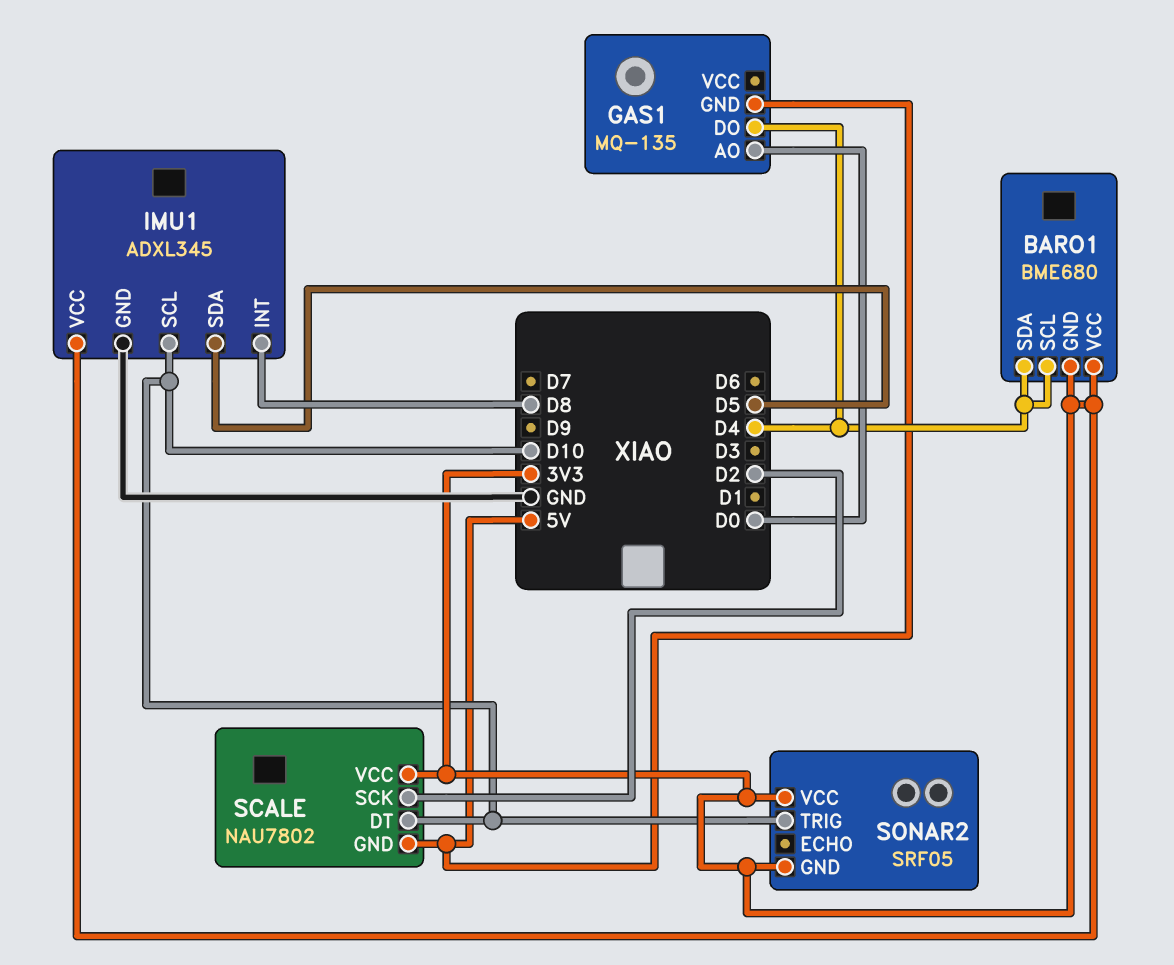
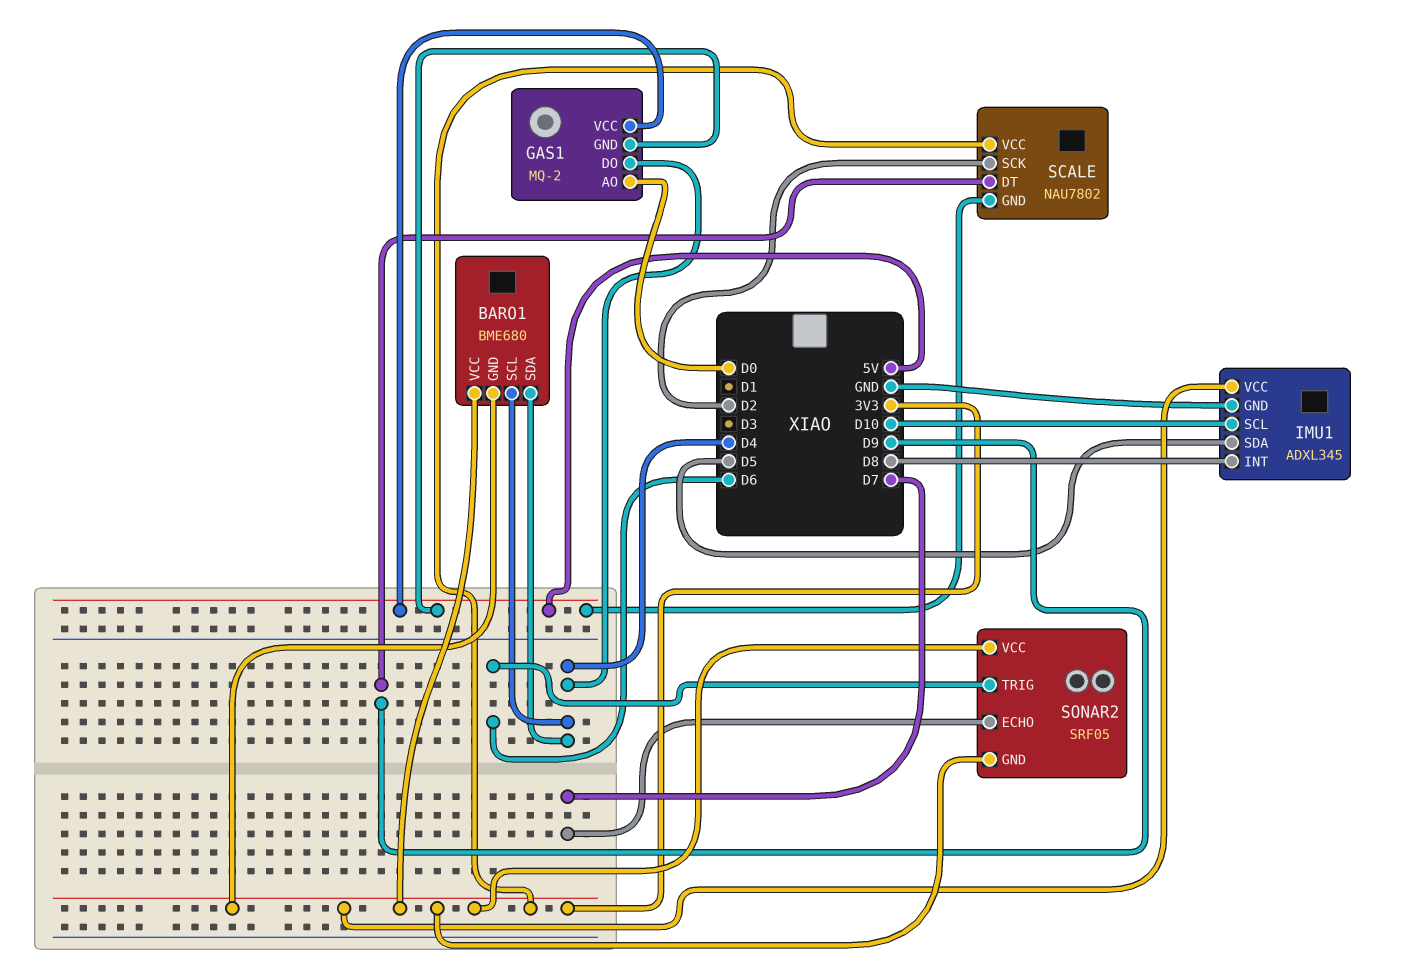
GAS1: MQ-135 -> MQ-2
GAS1 pin VCC: none -> 5V
SCALE pin DT: D10 -> D9
SONAR2 pin ECHO: none -> D7
SONAR2 pin TRIG: D10 -> D6

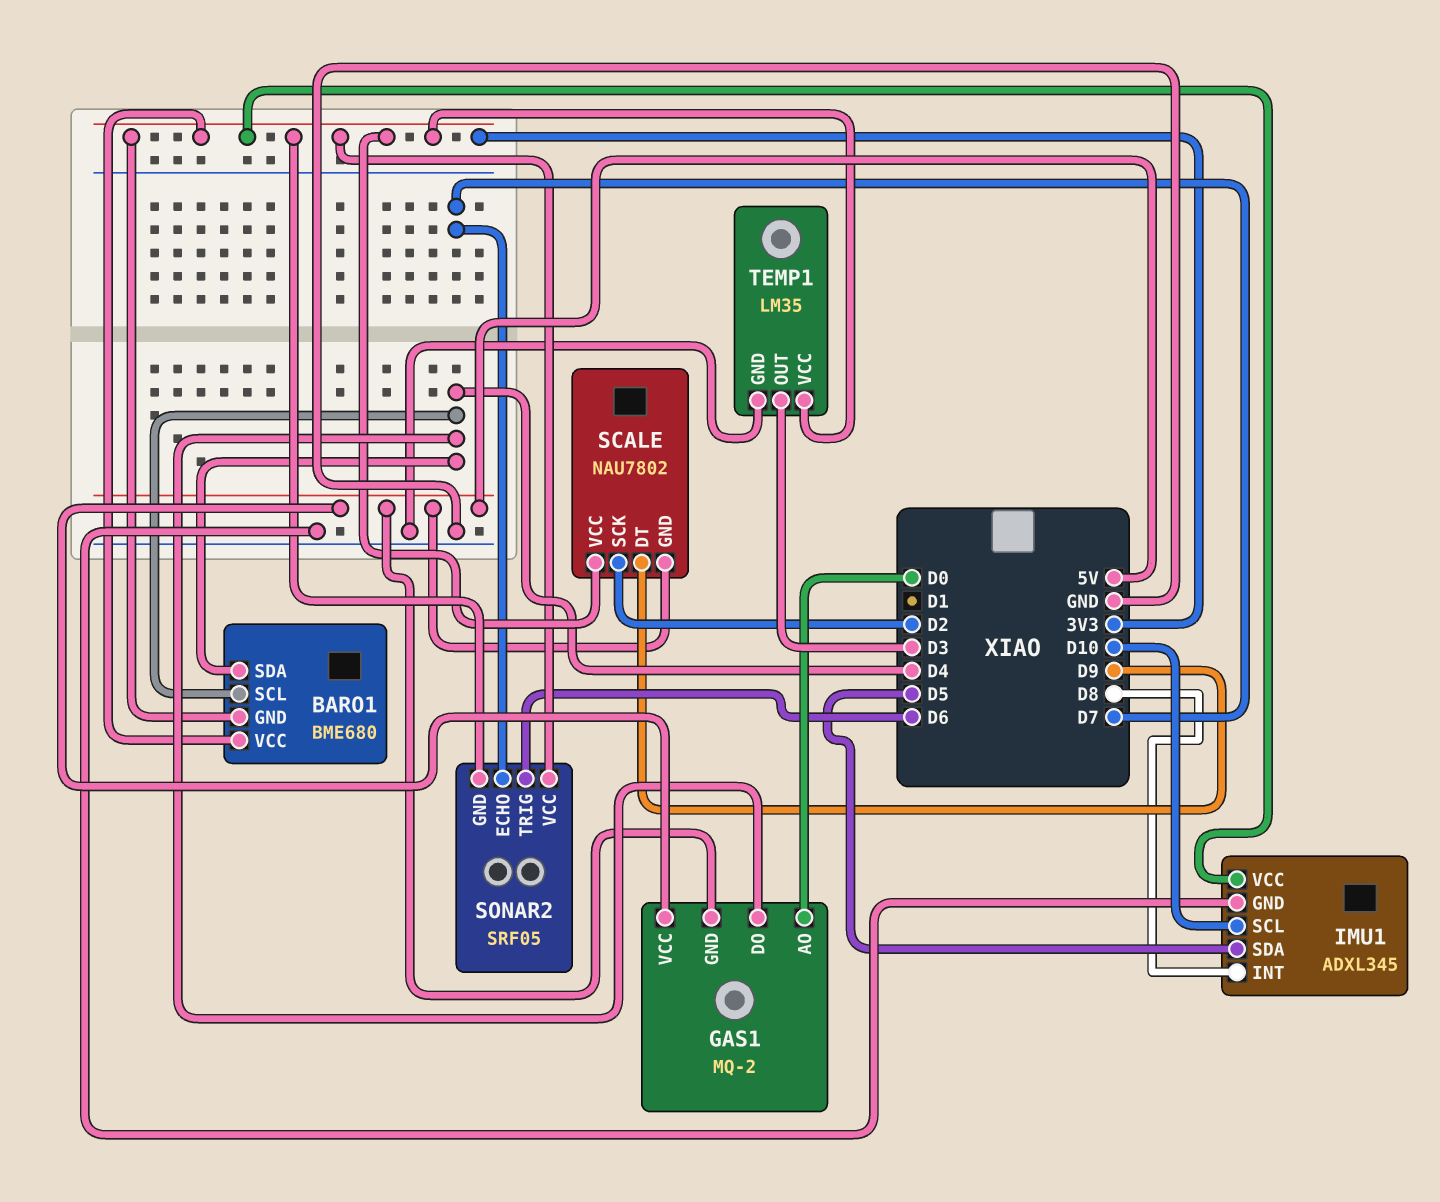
TEMP1: none -> LM35
TEMP1 pin GND: none -> GND
TEMP1 pin OUT: none -> D3
TEMP1 pin VCC: none -> 3V3

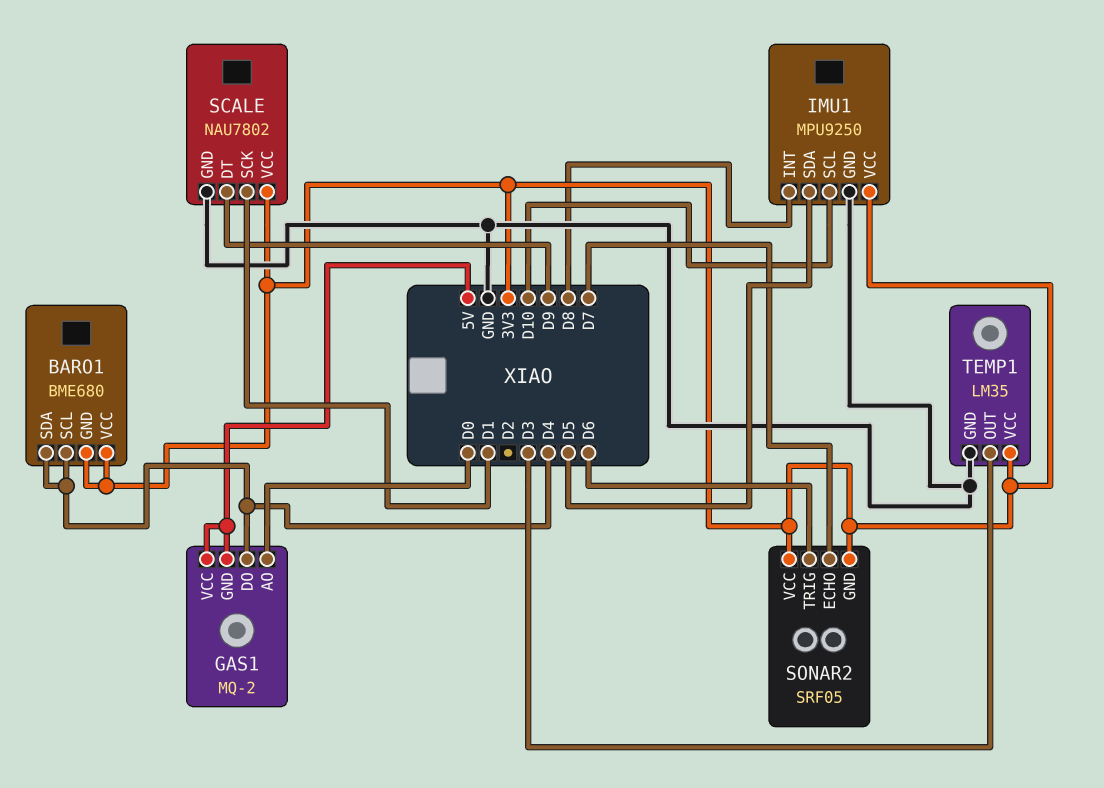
IMU1: ADXL345 -> MPU9250
SCALE pin GND: 5V -> GND
SCALE pin SCK: D2 -> D1

